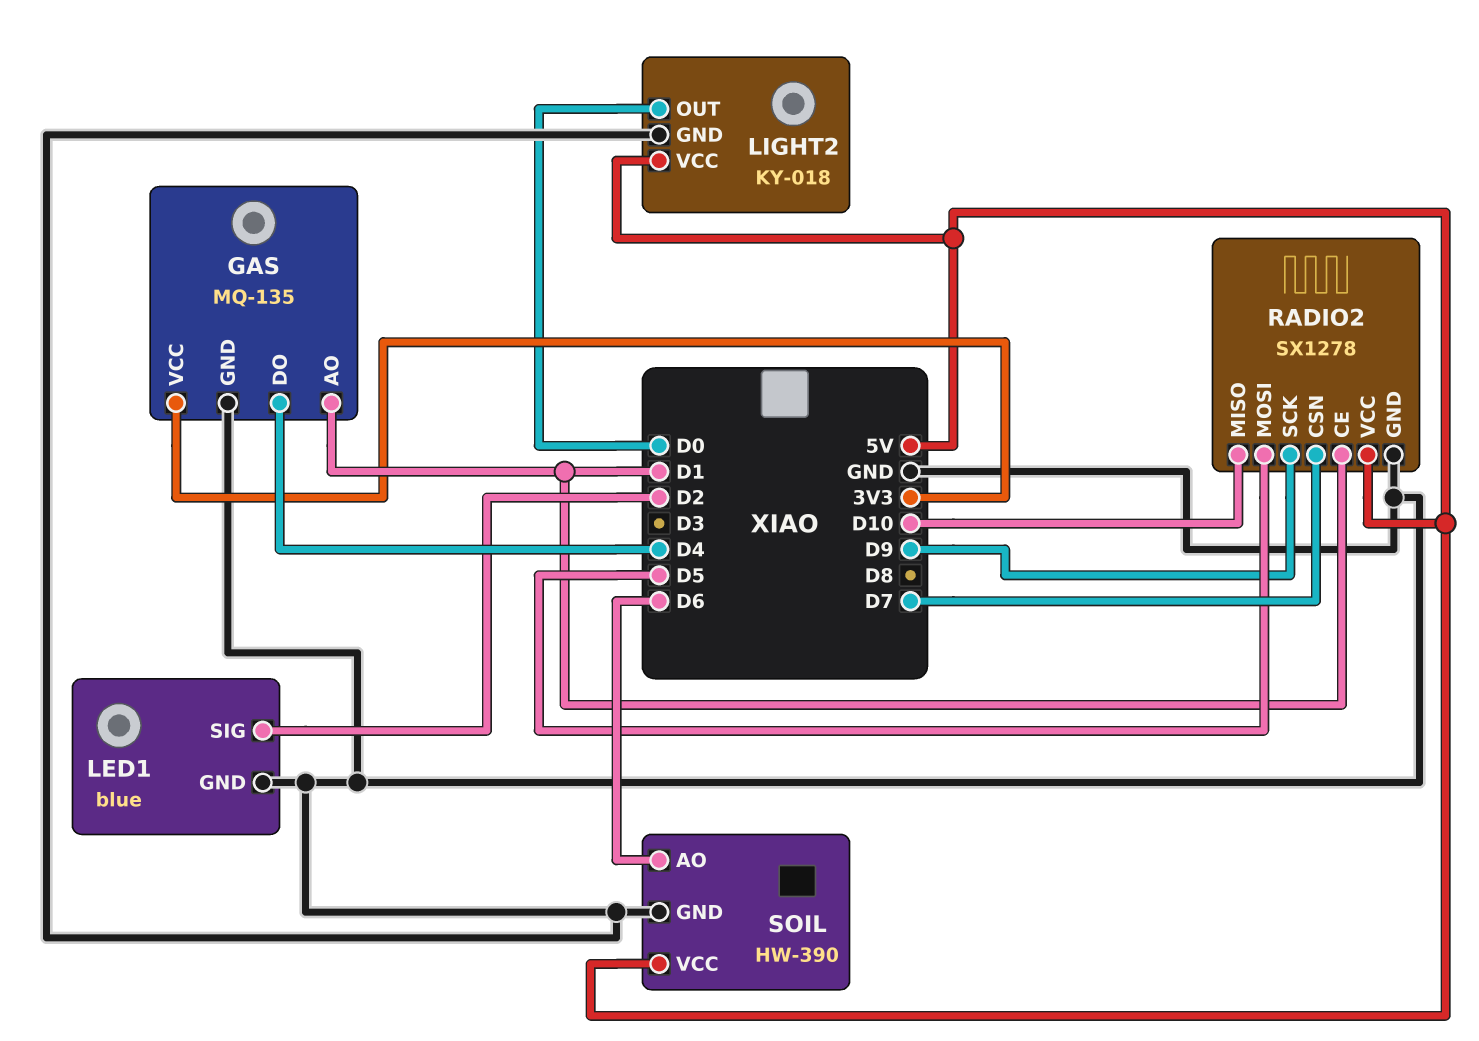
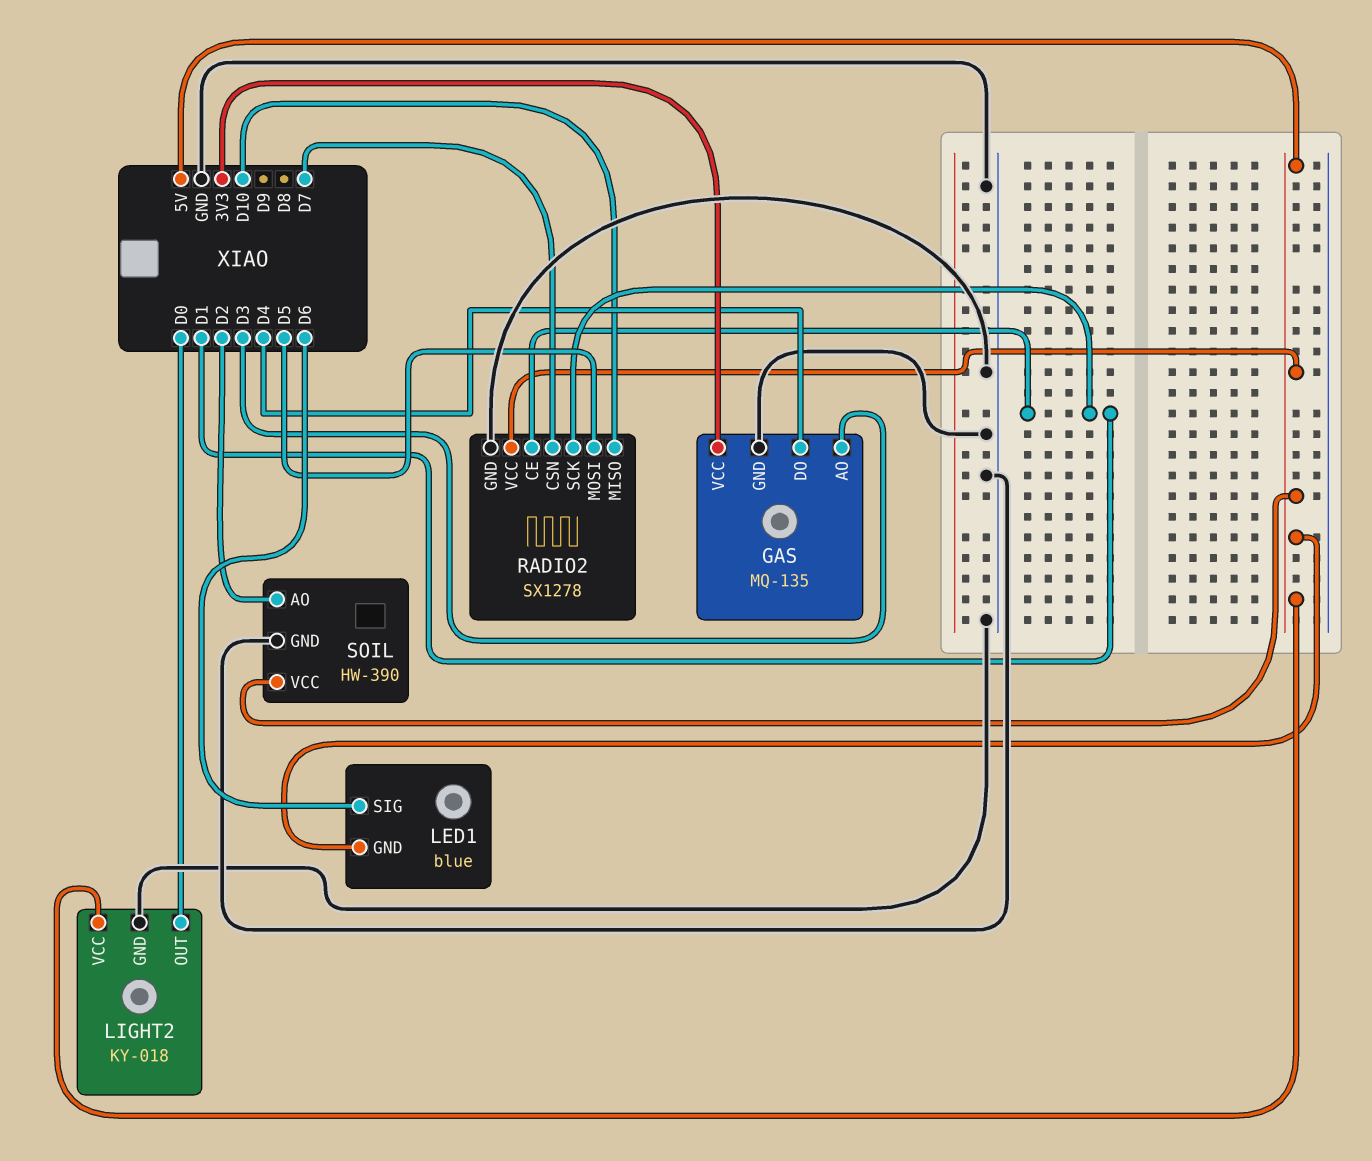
GAS pin AO: D1 -> D3
LED1 pin GND: GND -> 5V
LED1 pin SIG: D2 -> D6
RADIO2 pin SCK: D9 -> D1
SOIL pin AO: D6 -> D2

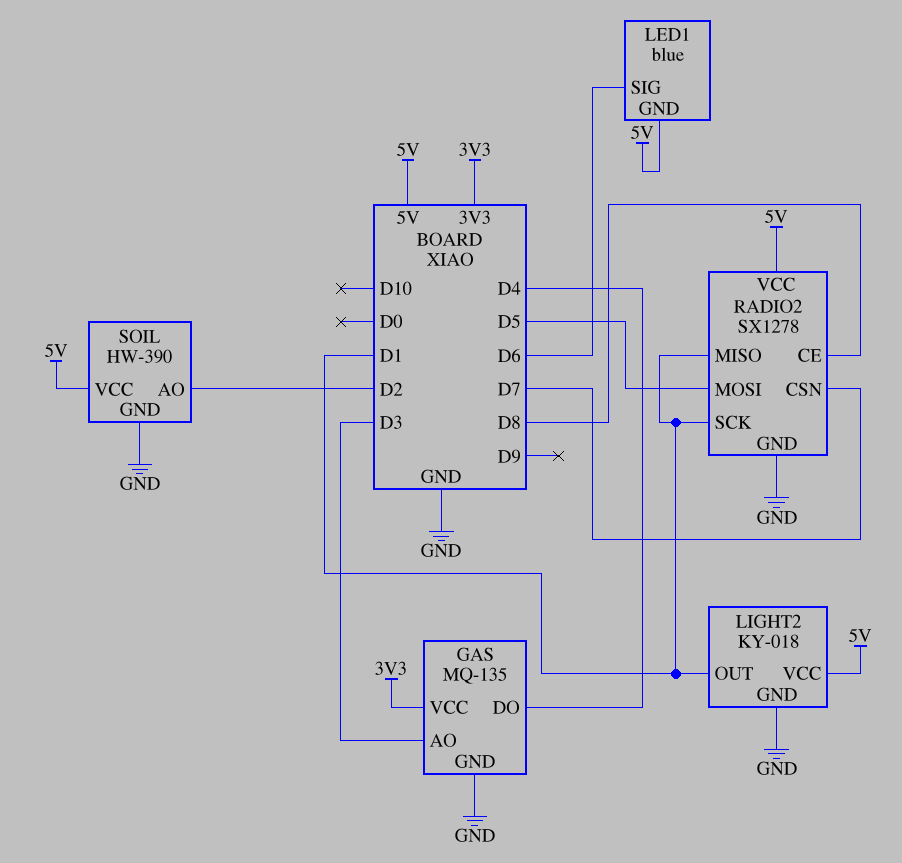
LIGHT2 pin OUT: D0 -> D1
RADIO2 pin CE: D1 -> D8
RADIO2 pin MISO: D10 -> D1

